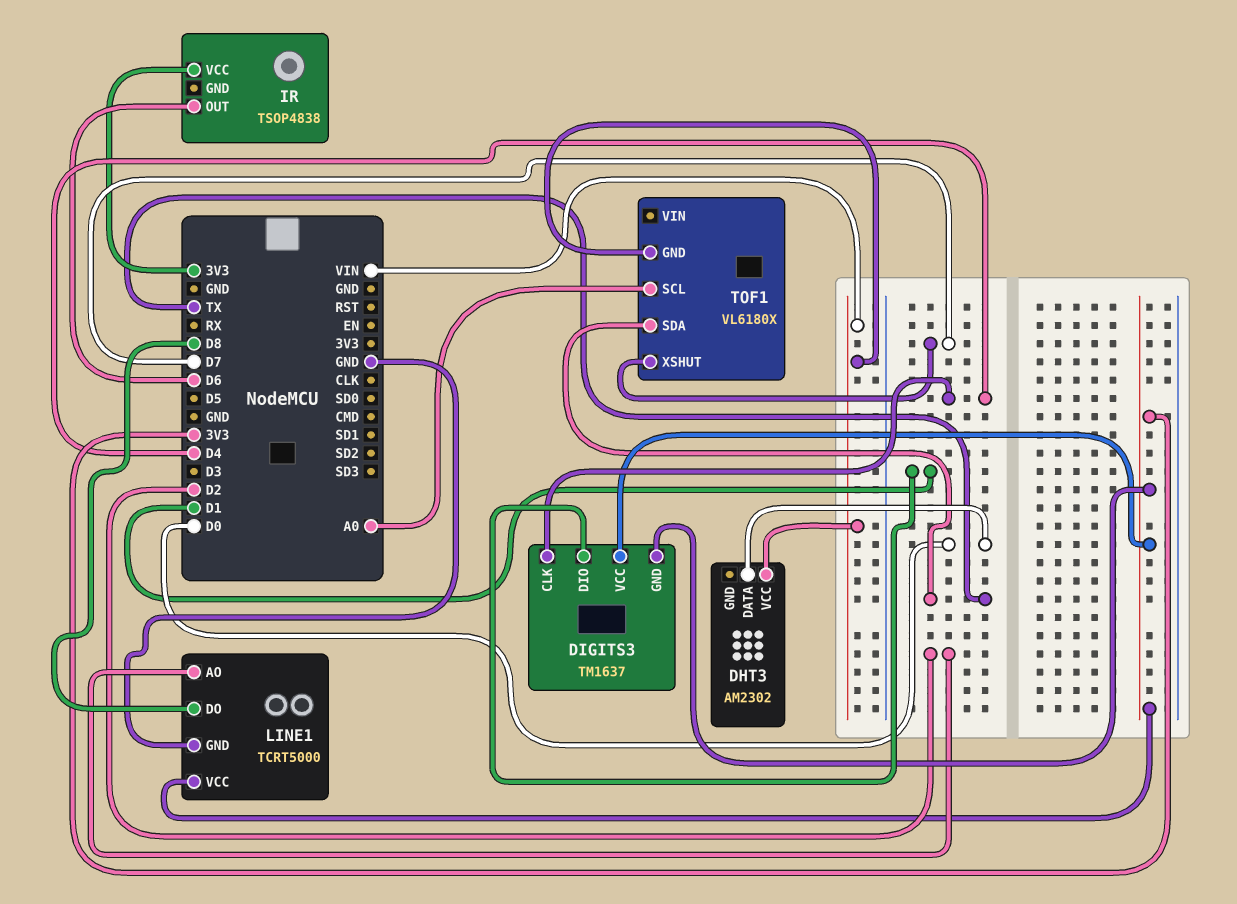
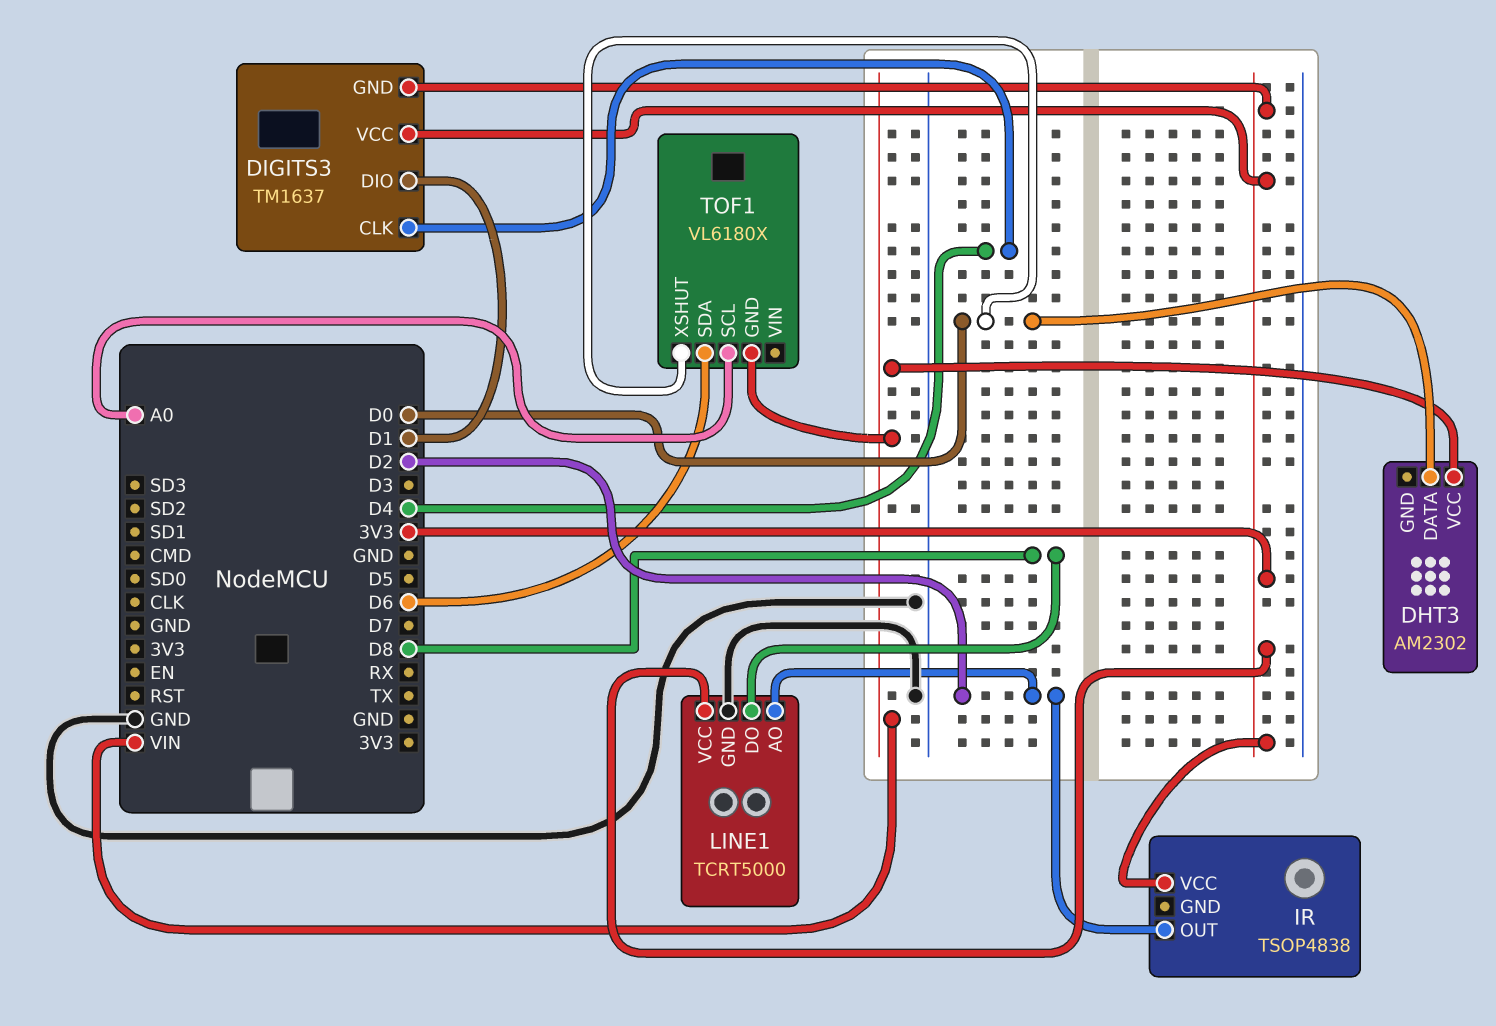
IR pin OUT: D6 -> D2
TOF1 pin SDA: TX -> D6
TOF1 pin XSHUT: D7 -> D0

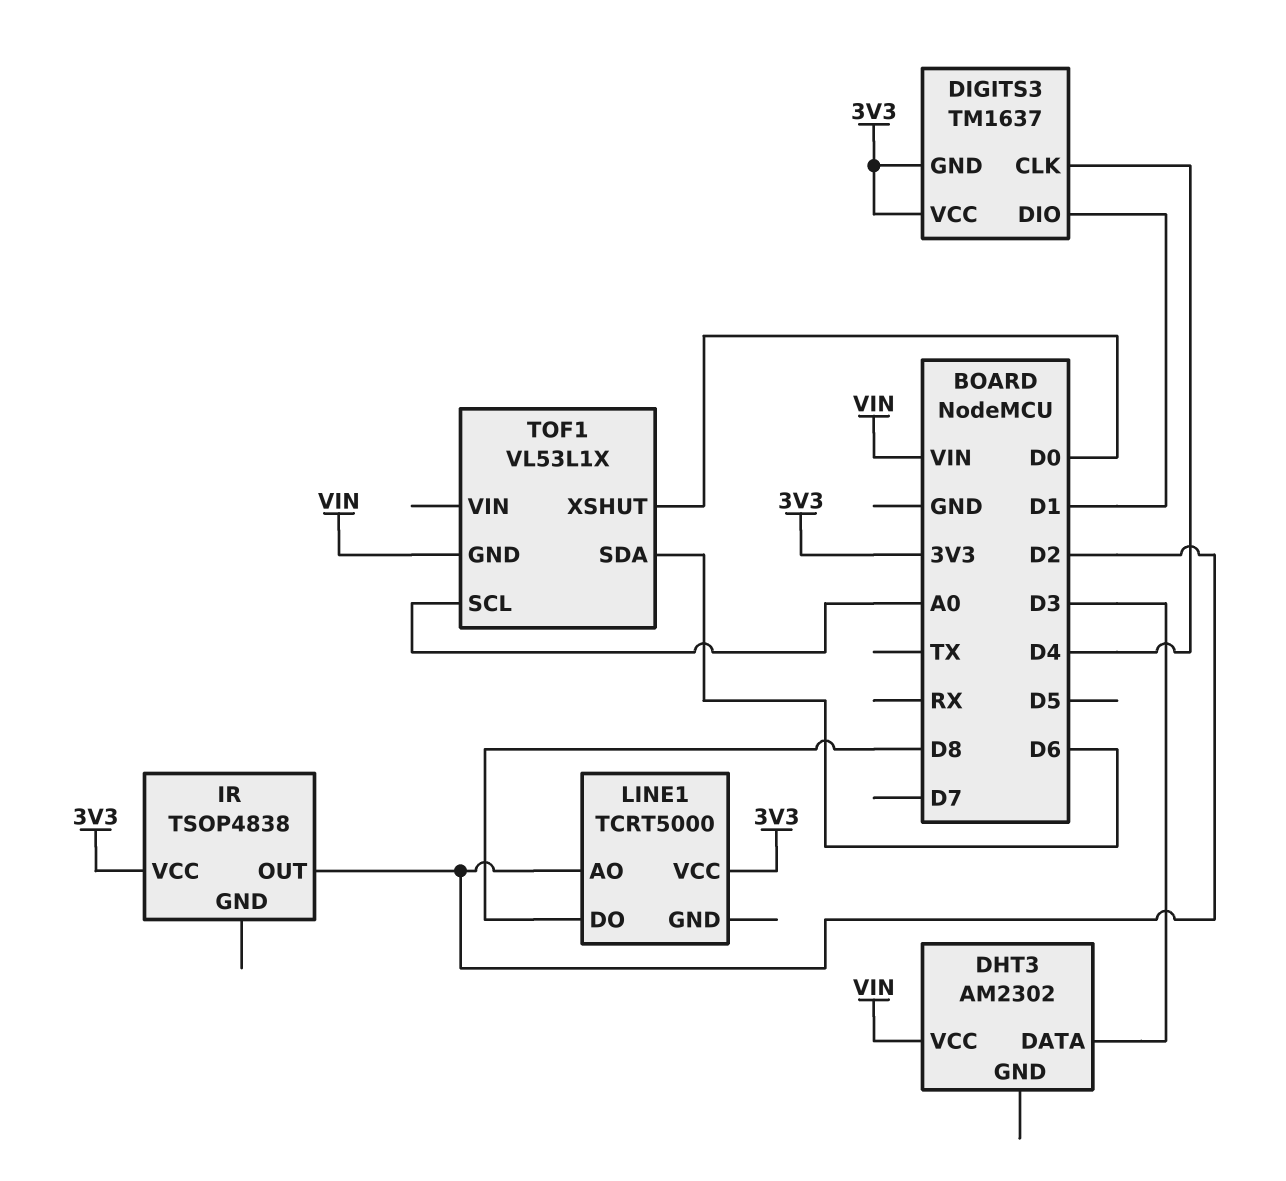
DHT3 pin DATA: D0 -> D3
LINE1 pin GND: GND -> none
TOF1: VL6180X -> VL53L1X

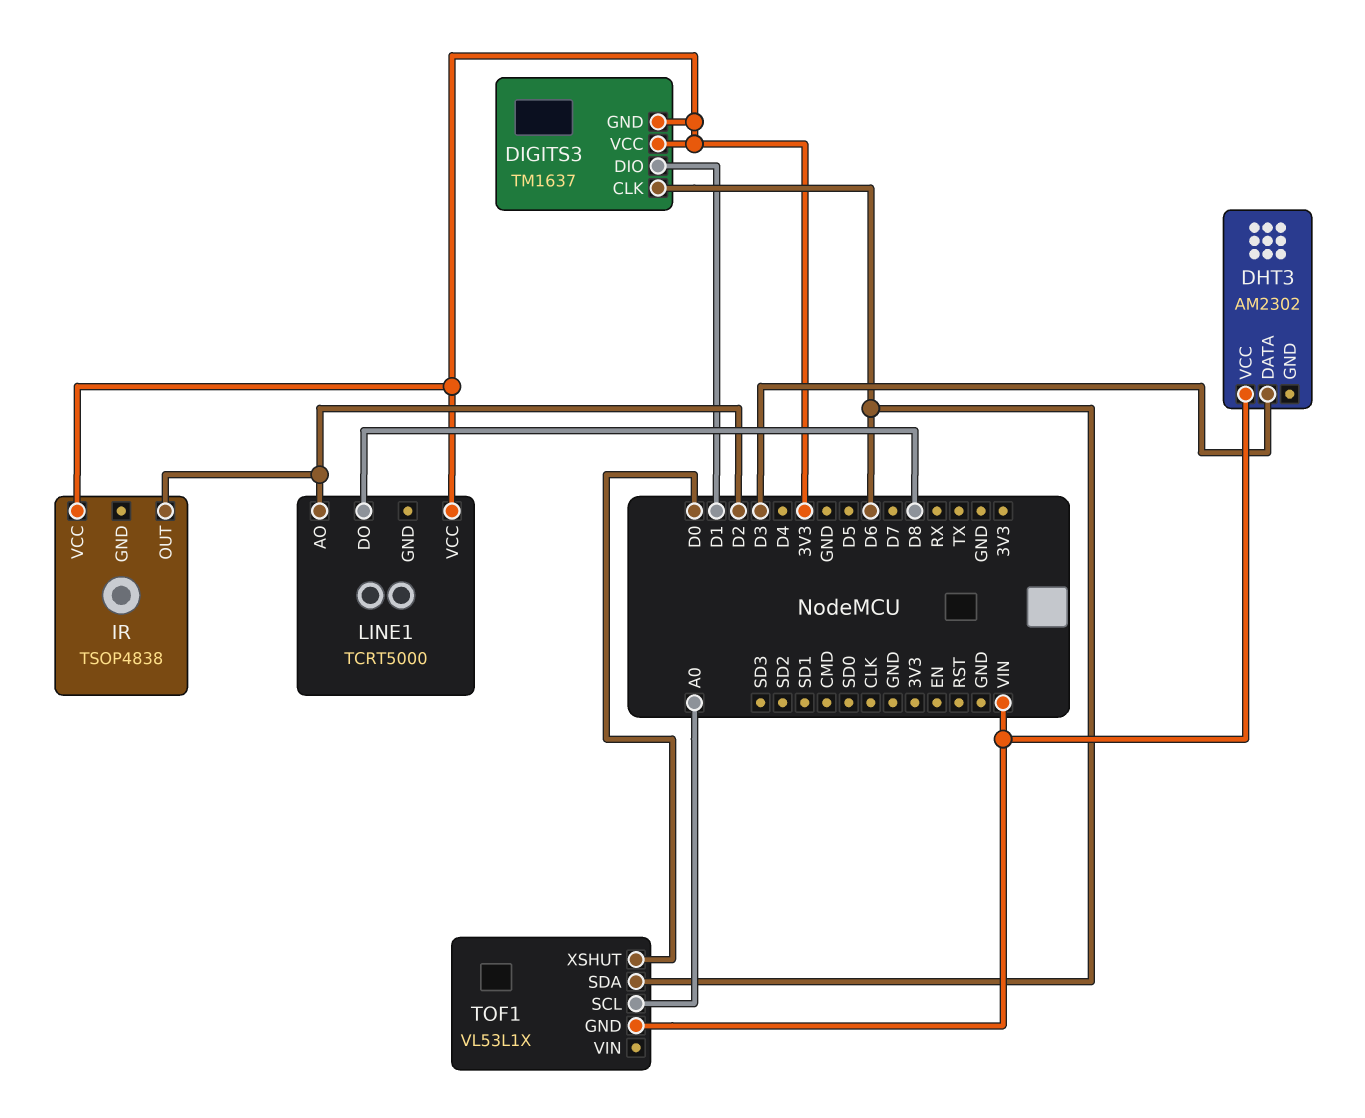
DIGITS3 pin CLK: D4 -> D6

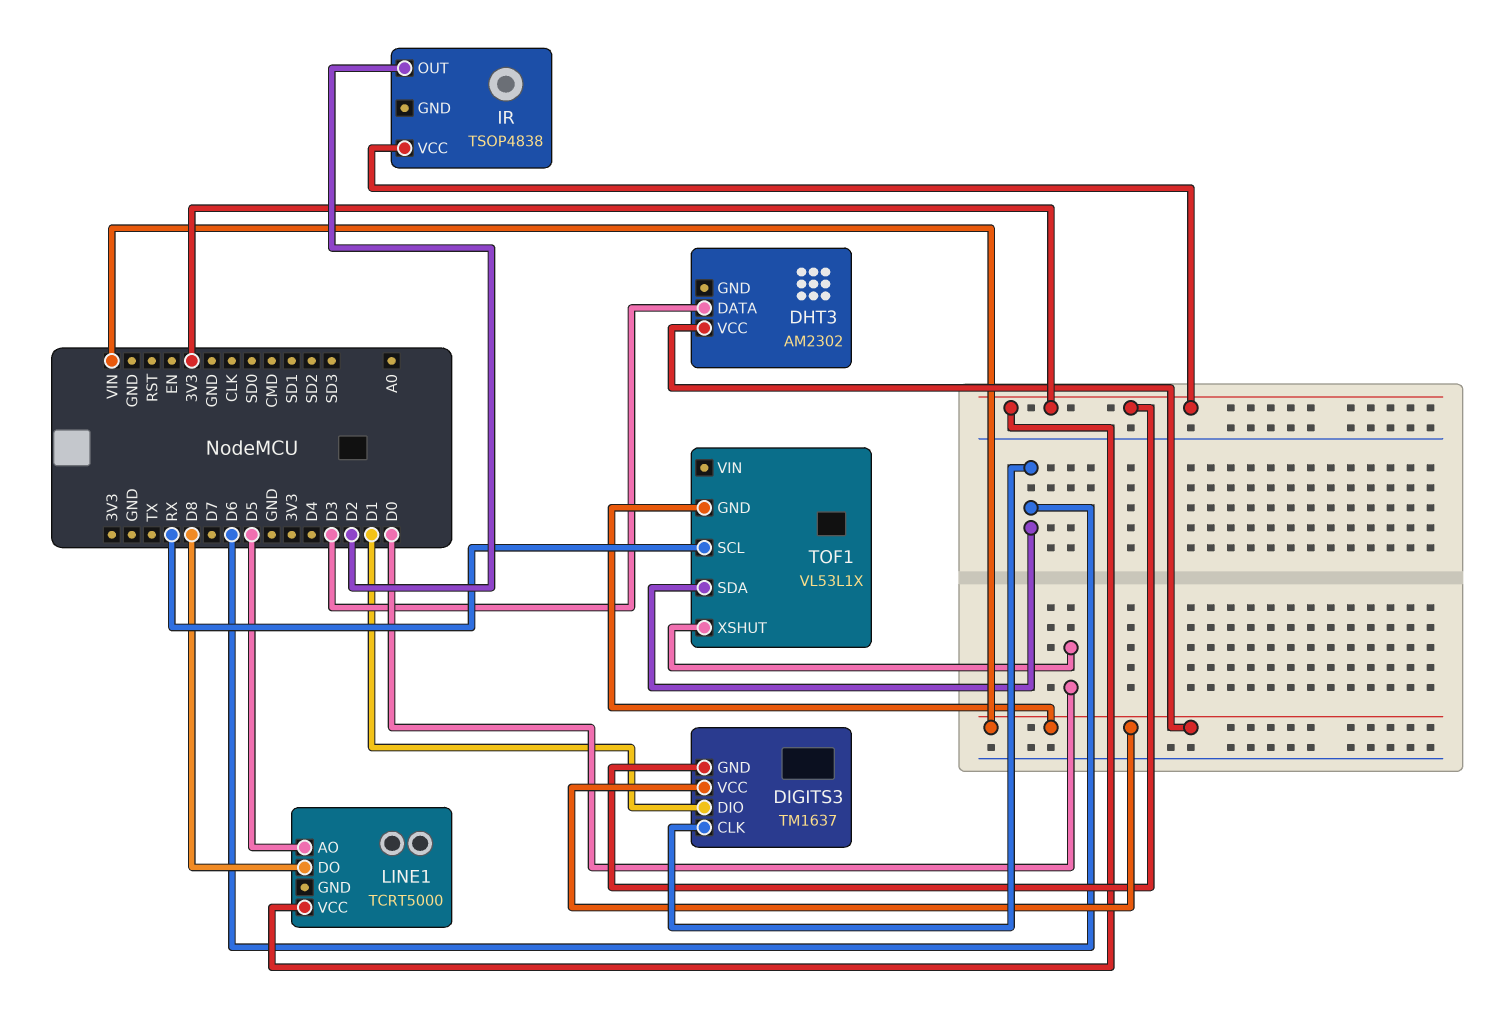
DIGITS3 pin VCC: 3V3 -> VIN
LINE1 pin AO: D2 -> D5
TOF1 pin SCL: A0 -> RX

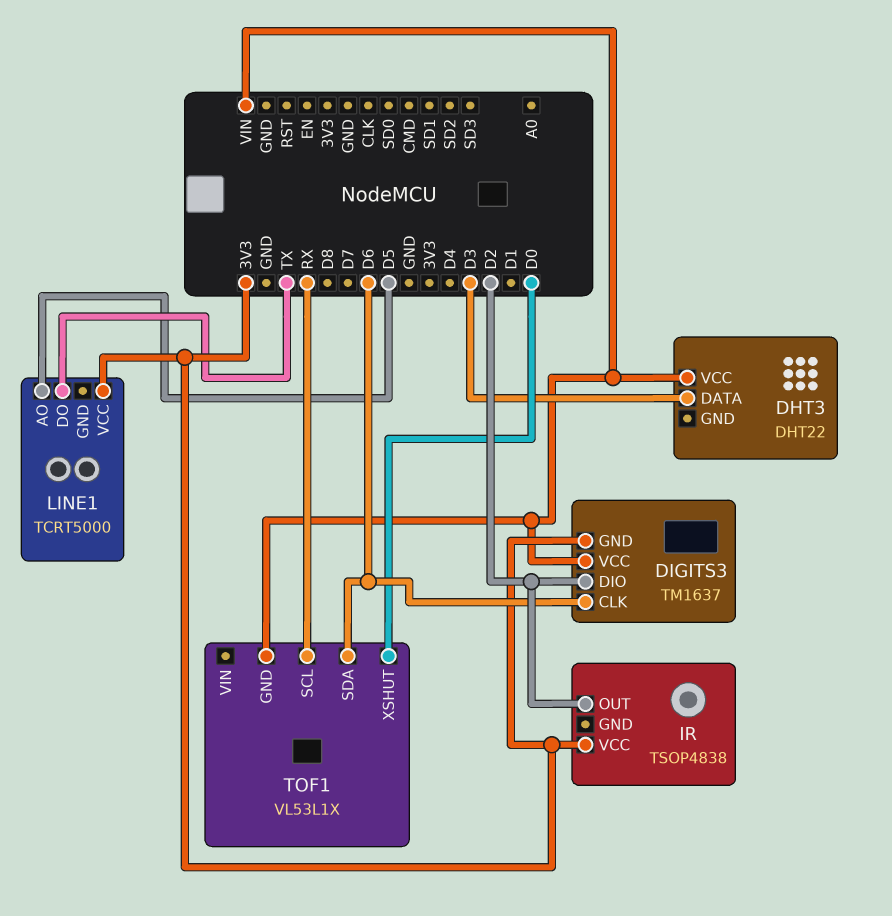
DHT3: AM2302 -> DHT22
DIGITS3 pin DIO: D1 -> D2
LINE1 pin DO: D8 -> TX

